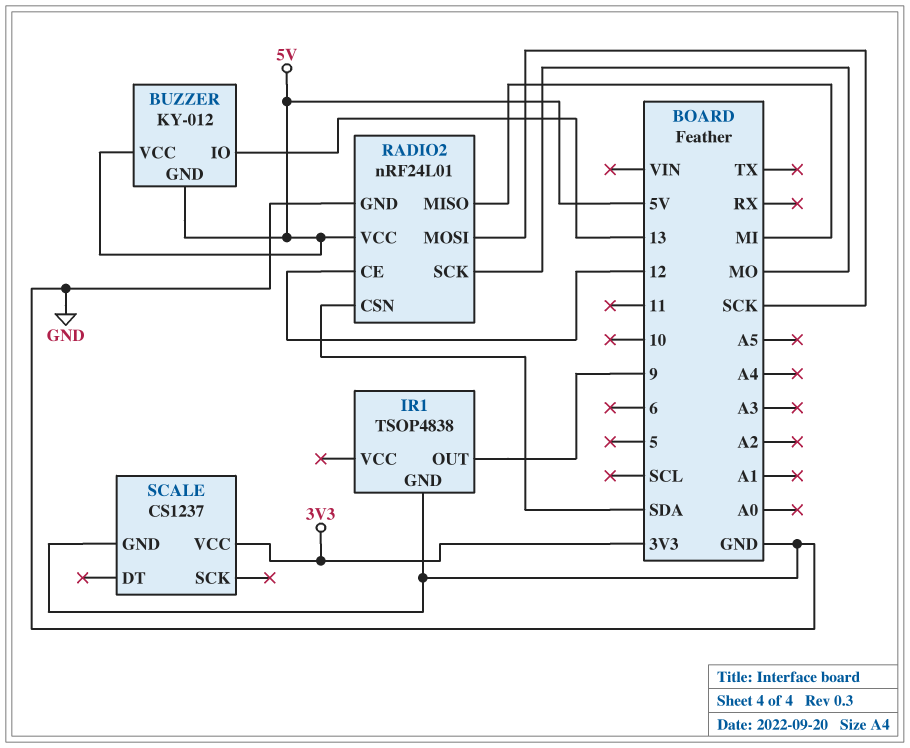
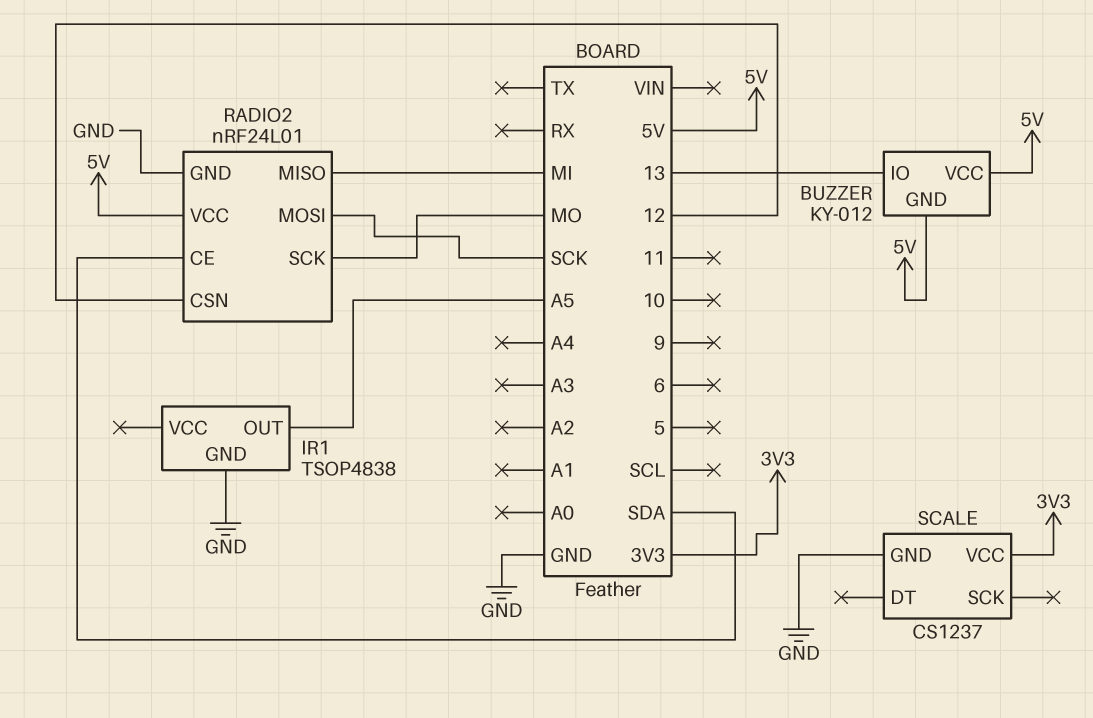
IR1 pin OUT: 9 -> A5
RADIO2 pin CE: 12 -> SDA
RADIO2 pin CSN: SDA -> 12

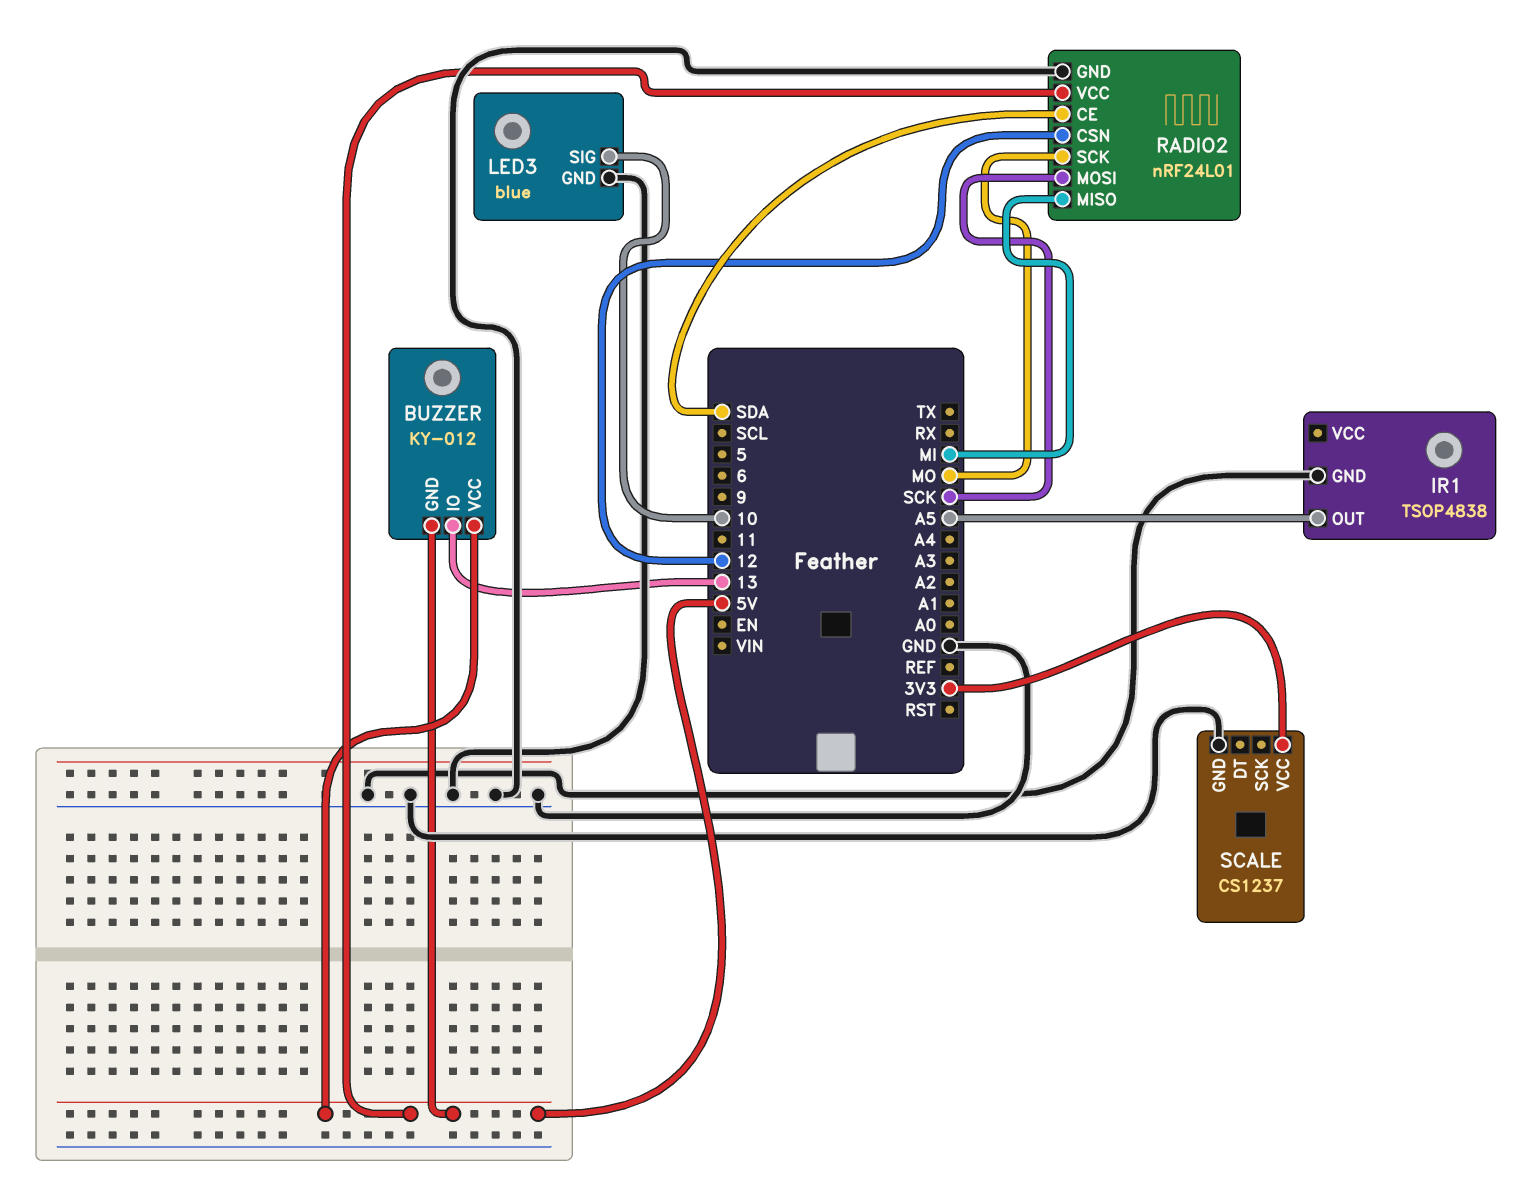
LED3: none -> blue
LED3 pin GND: none -> GND
LED3 pin SIG: none -> 10

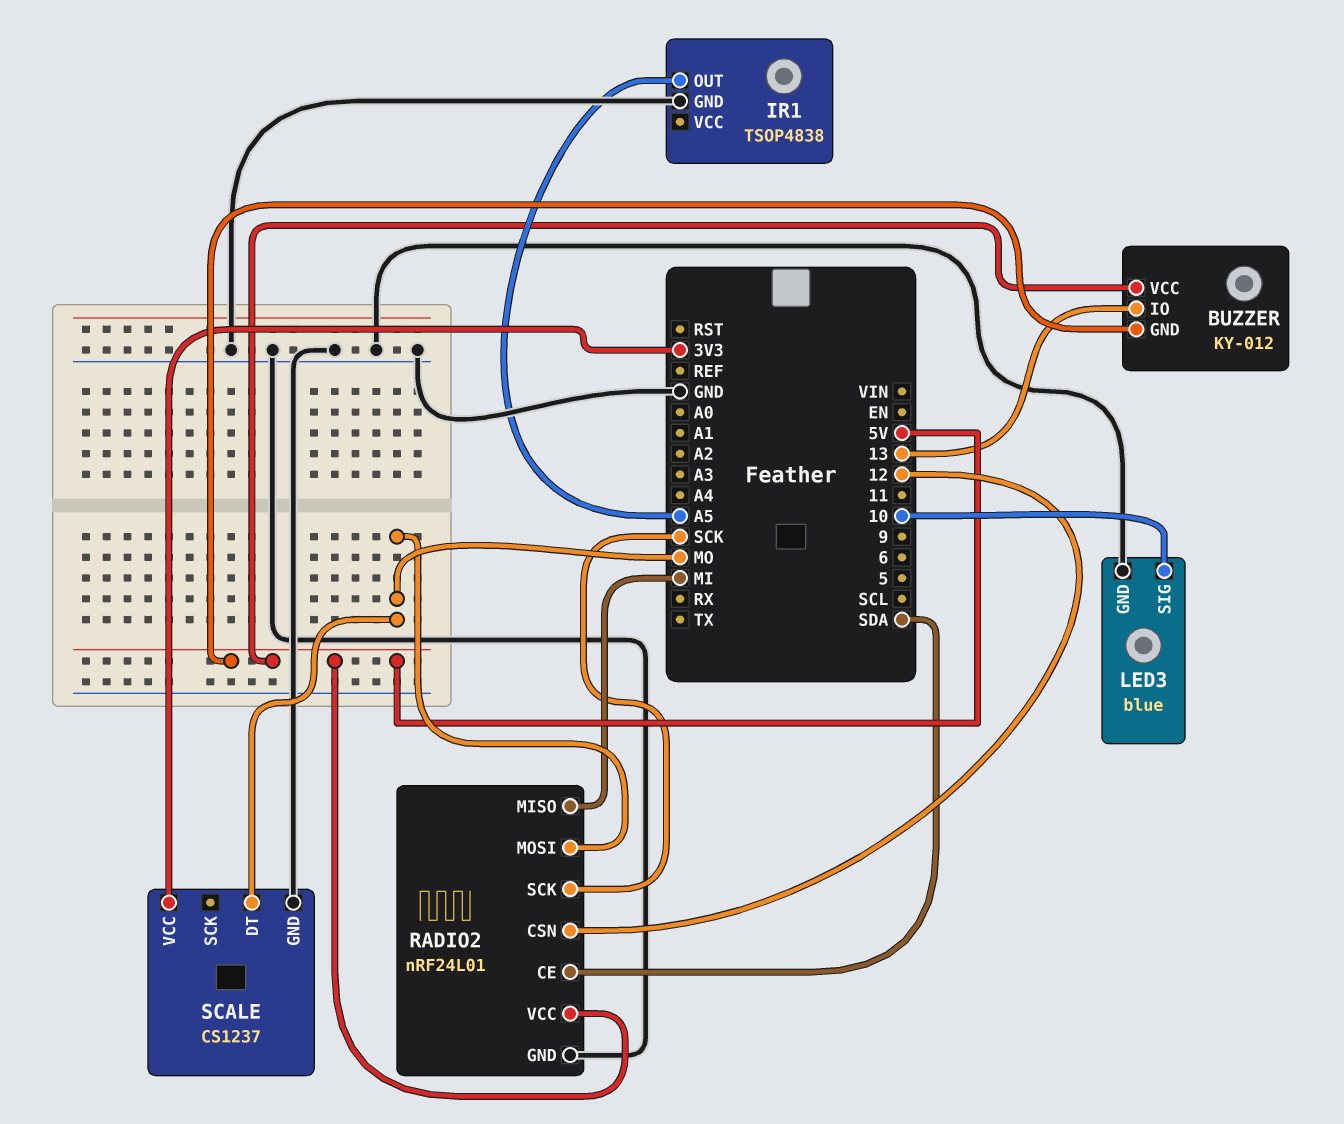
RADIO2 pin MOSI: SCK -> MO
RADIO2 pin SCK: MO -> SCK
SCALE pin DT: none -> MO

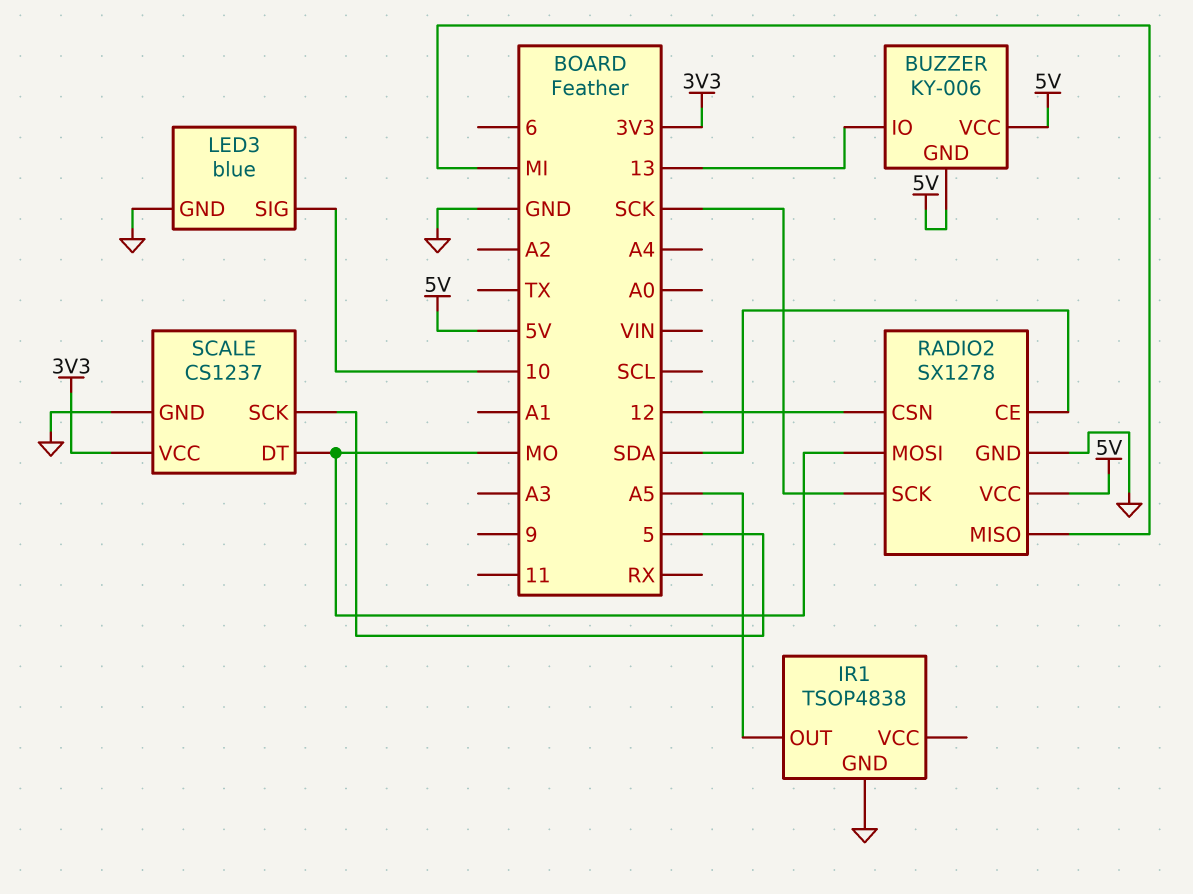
BUZZER: KY-012 -> KY-006
RADIO2: nRF24L01 -> SX1278
SCALE pin SCK: none -> 5

